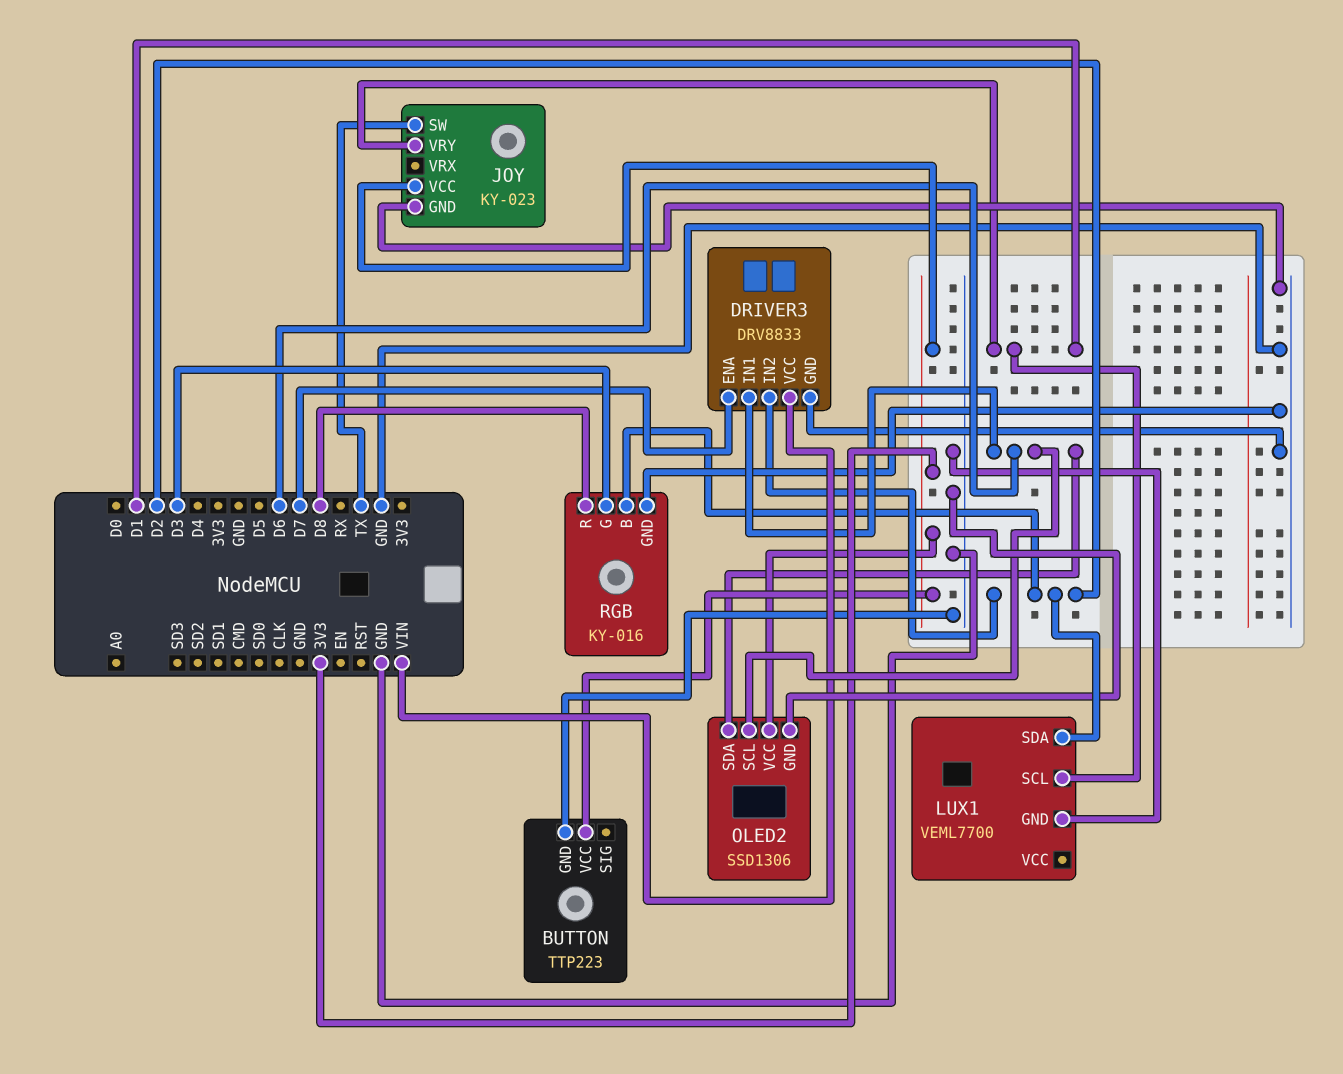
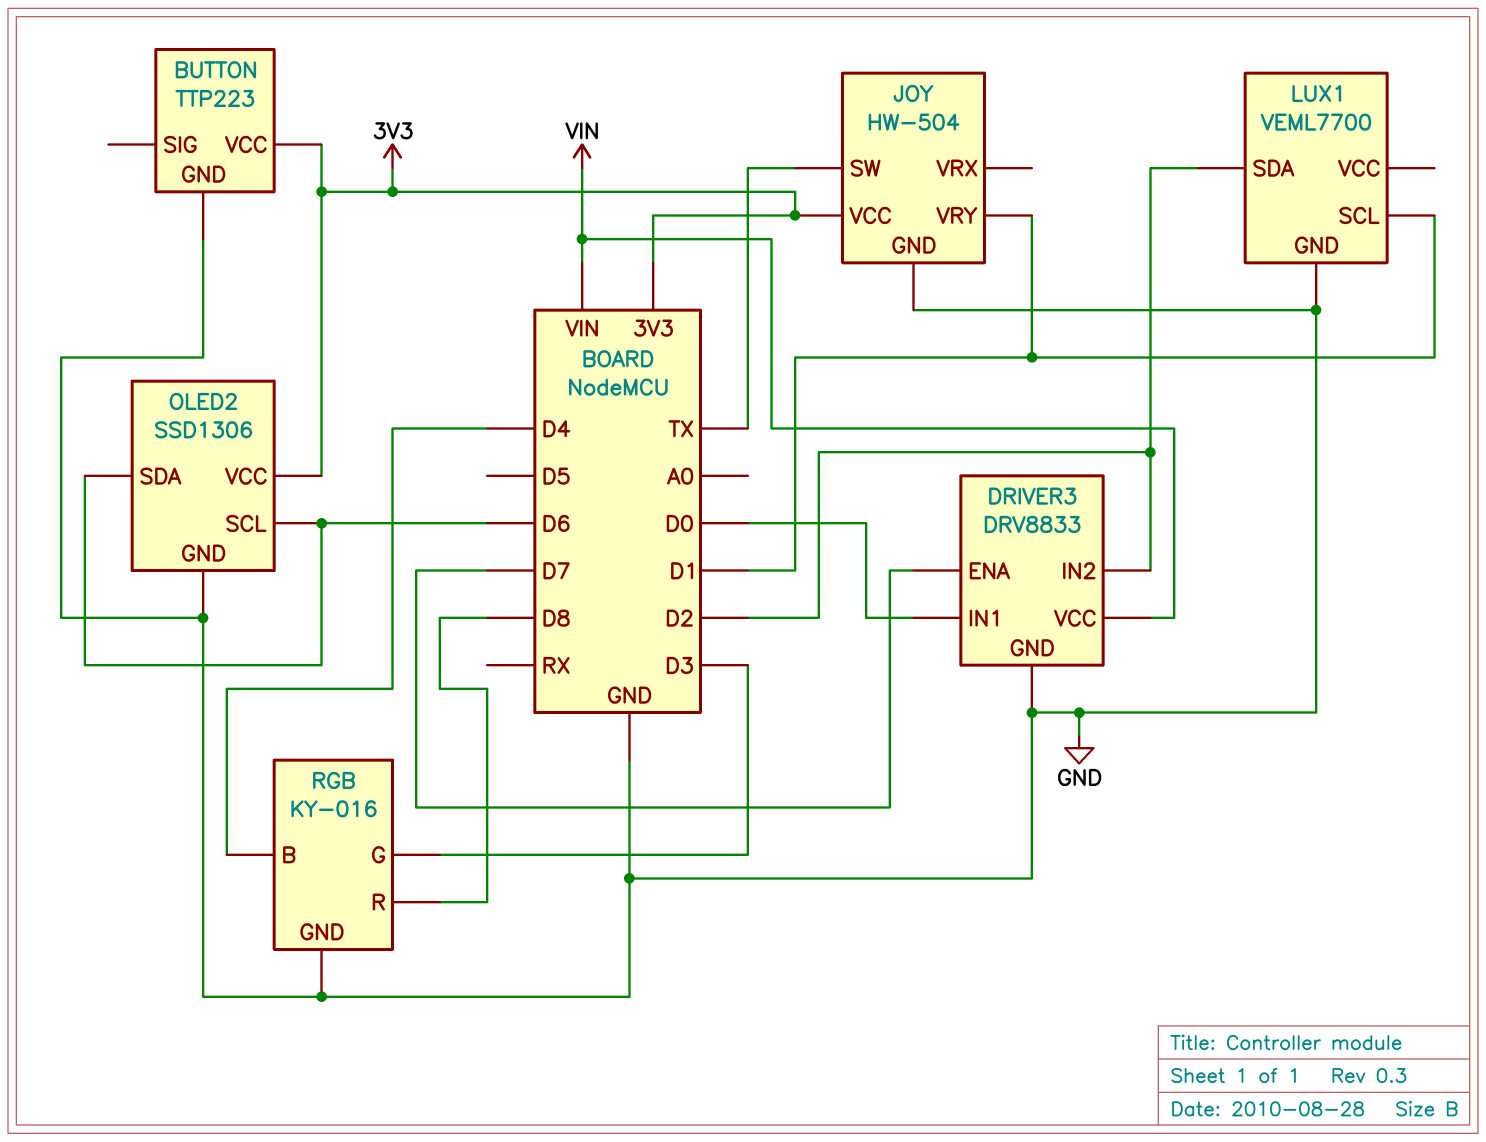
DRIVER3 pin IN1: D6 -> D0
JOY: KY-023 -> HW-504
RGB pin B: D2 -> D4

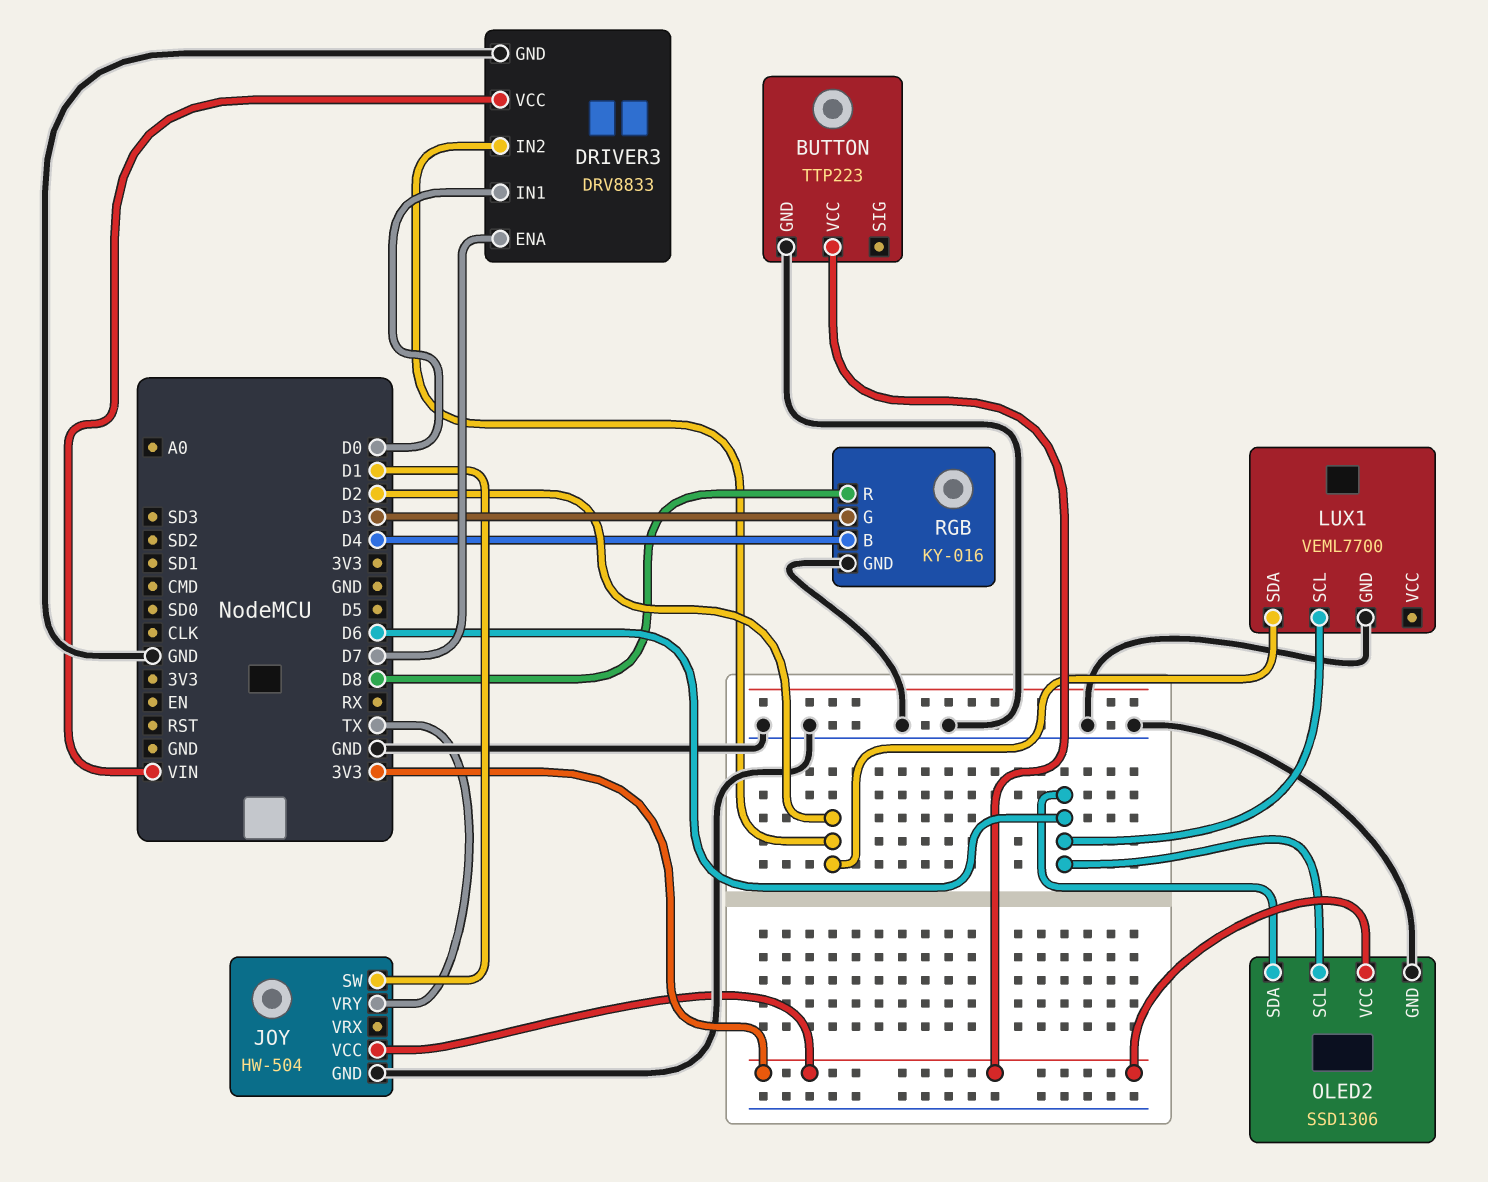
JOY pin SW: TX -> D1
JOY pin VRY: D1 -> TX
LUX1 pin SCL: D1 -> D6

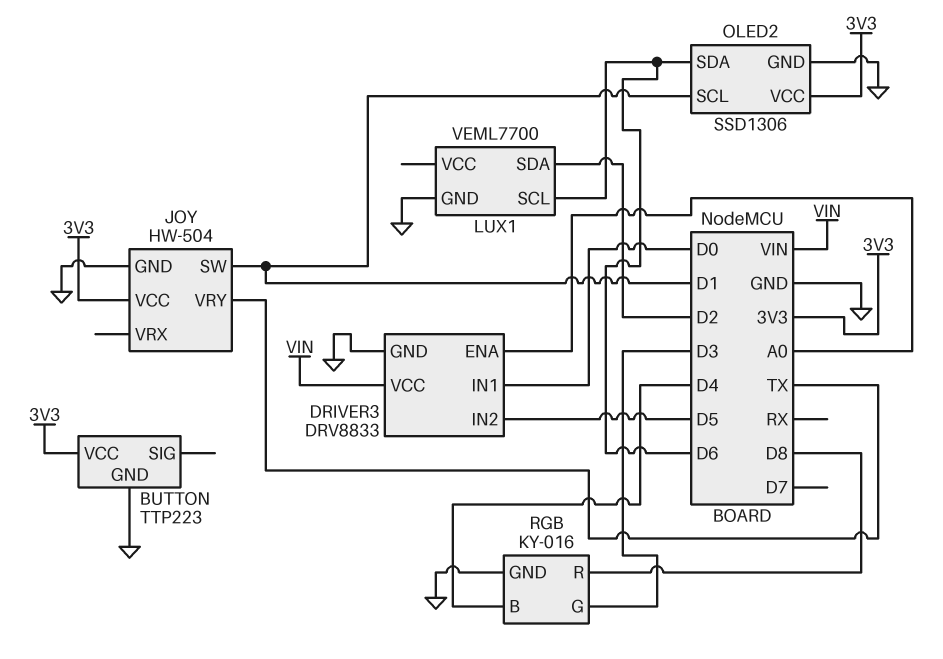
DRIVER3 pin ENA: D7 -> A0
DRIVER3 pin IN2: D2 -> D5
OLED2 pin SCL: D6 -> D1

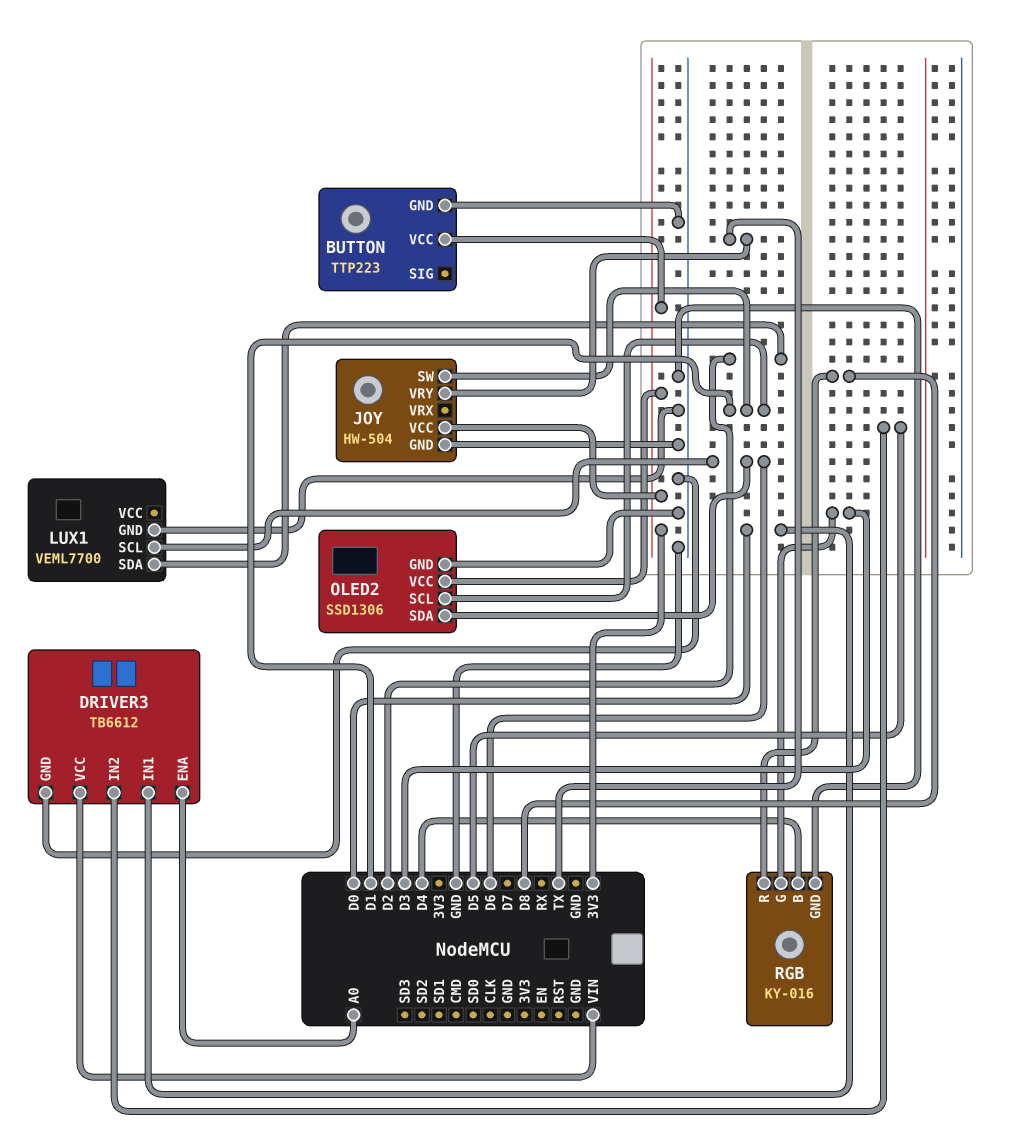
DRIVER3: DRV8833 -> TB6612

